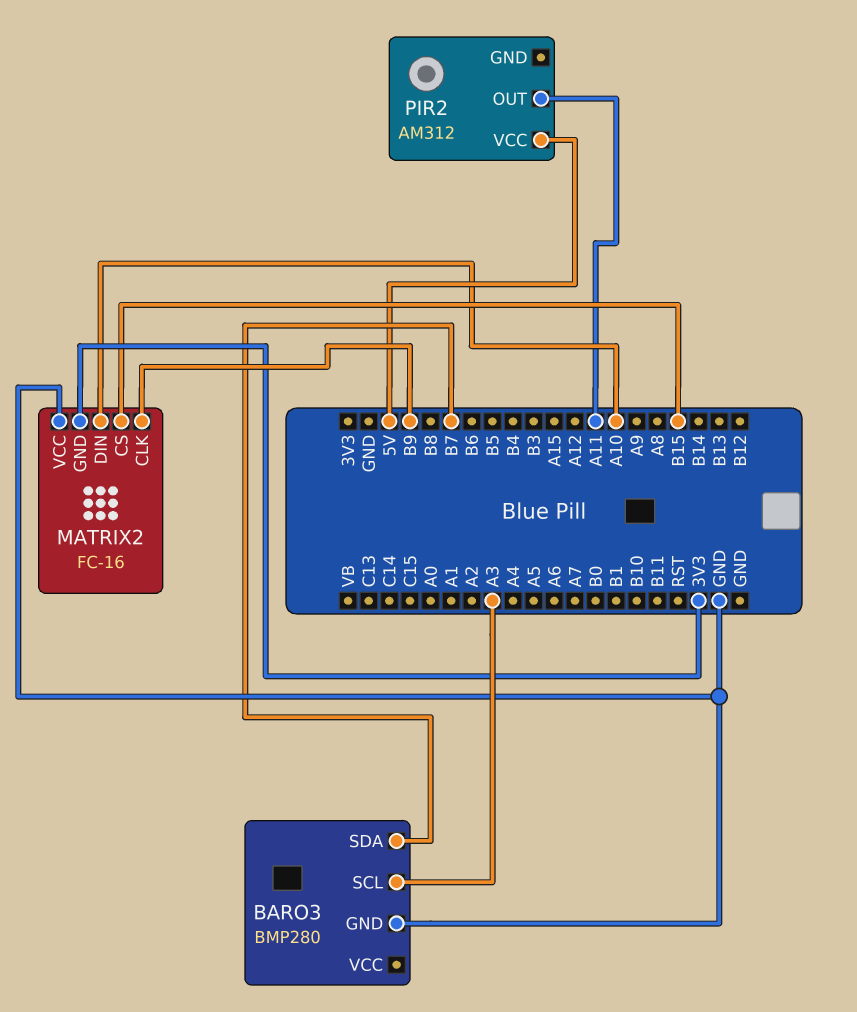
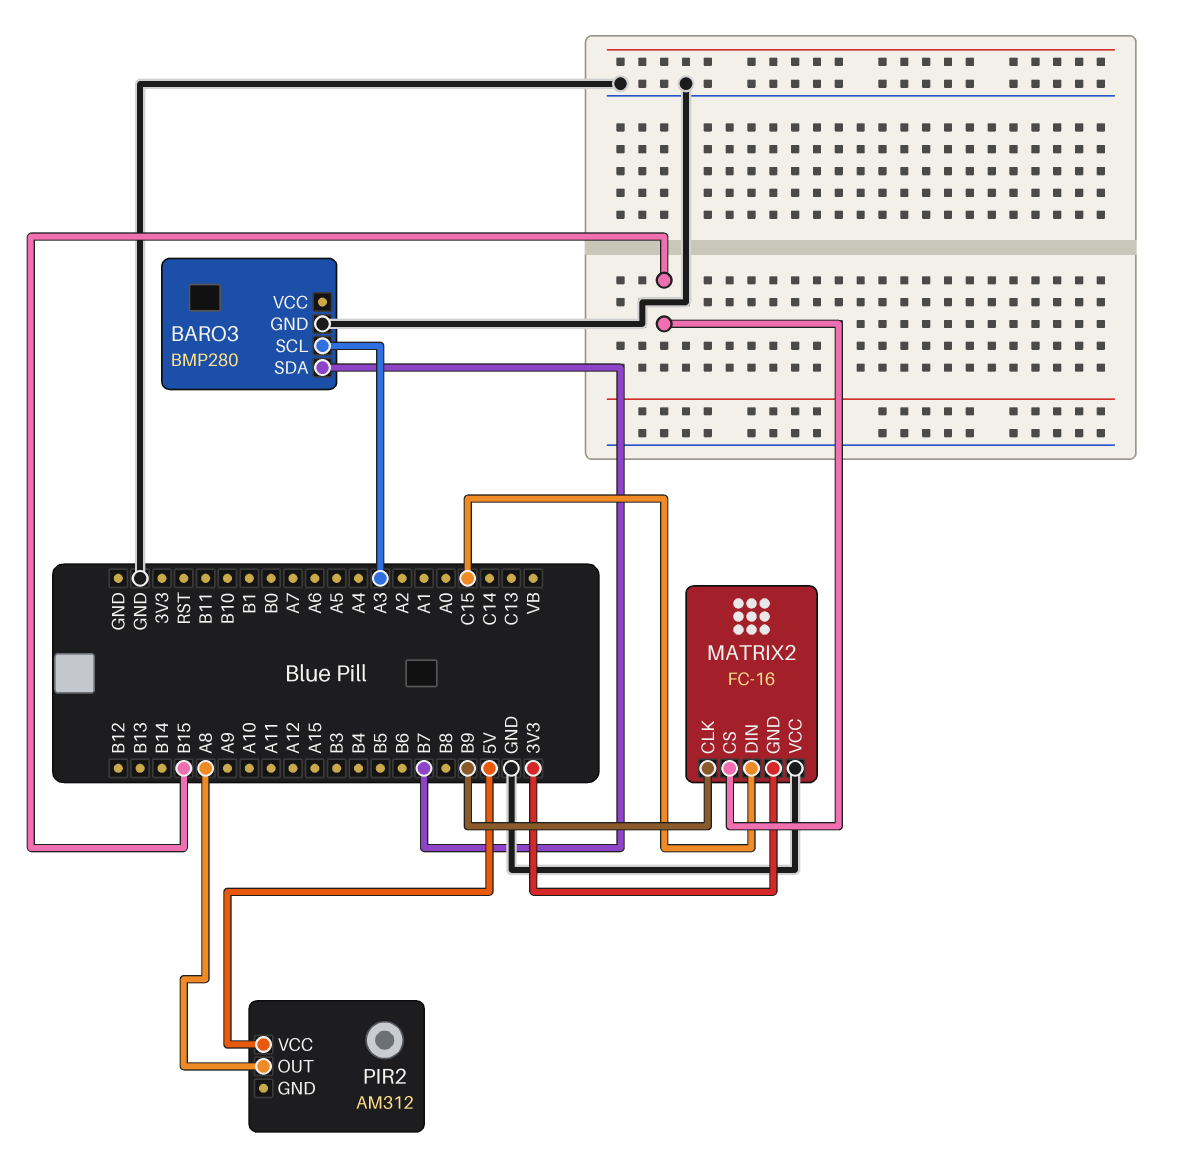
MATRIX2 pin DIN: A10 -> C15
PIR2 pin OUT: A11 -> A8

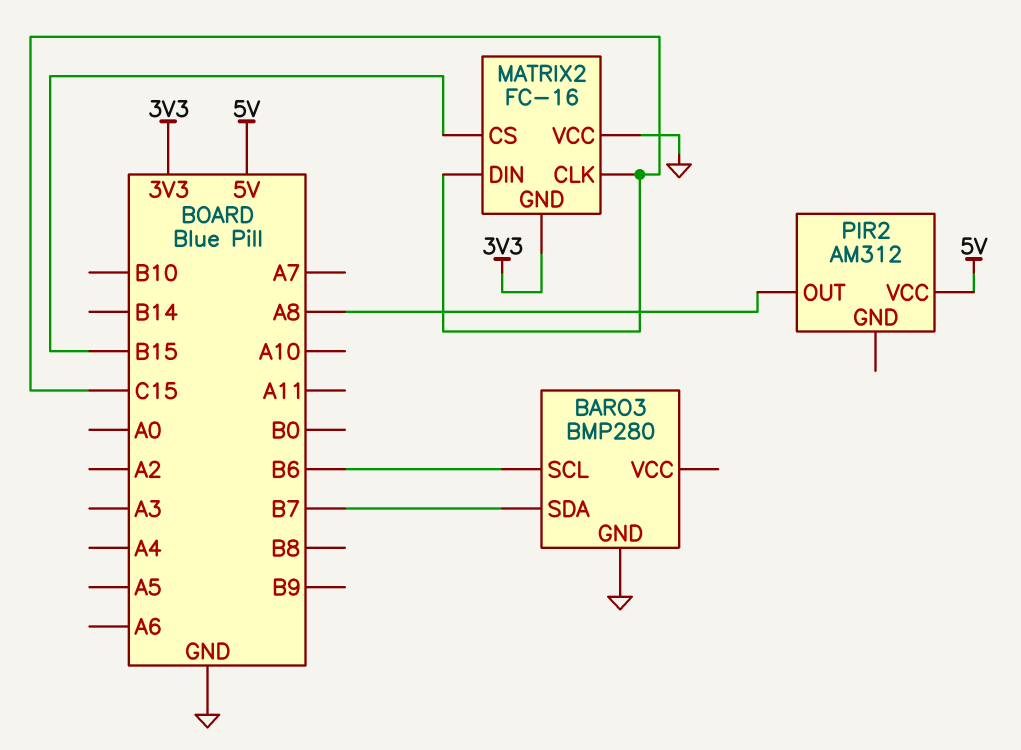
BARO3 pin SCL: A3 -> B6
MATRIX2 pin CLK: B9 -> C15

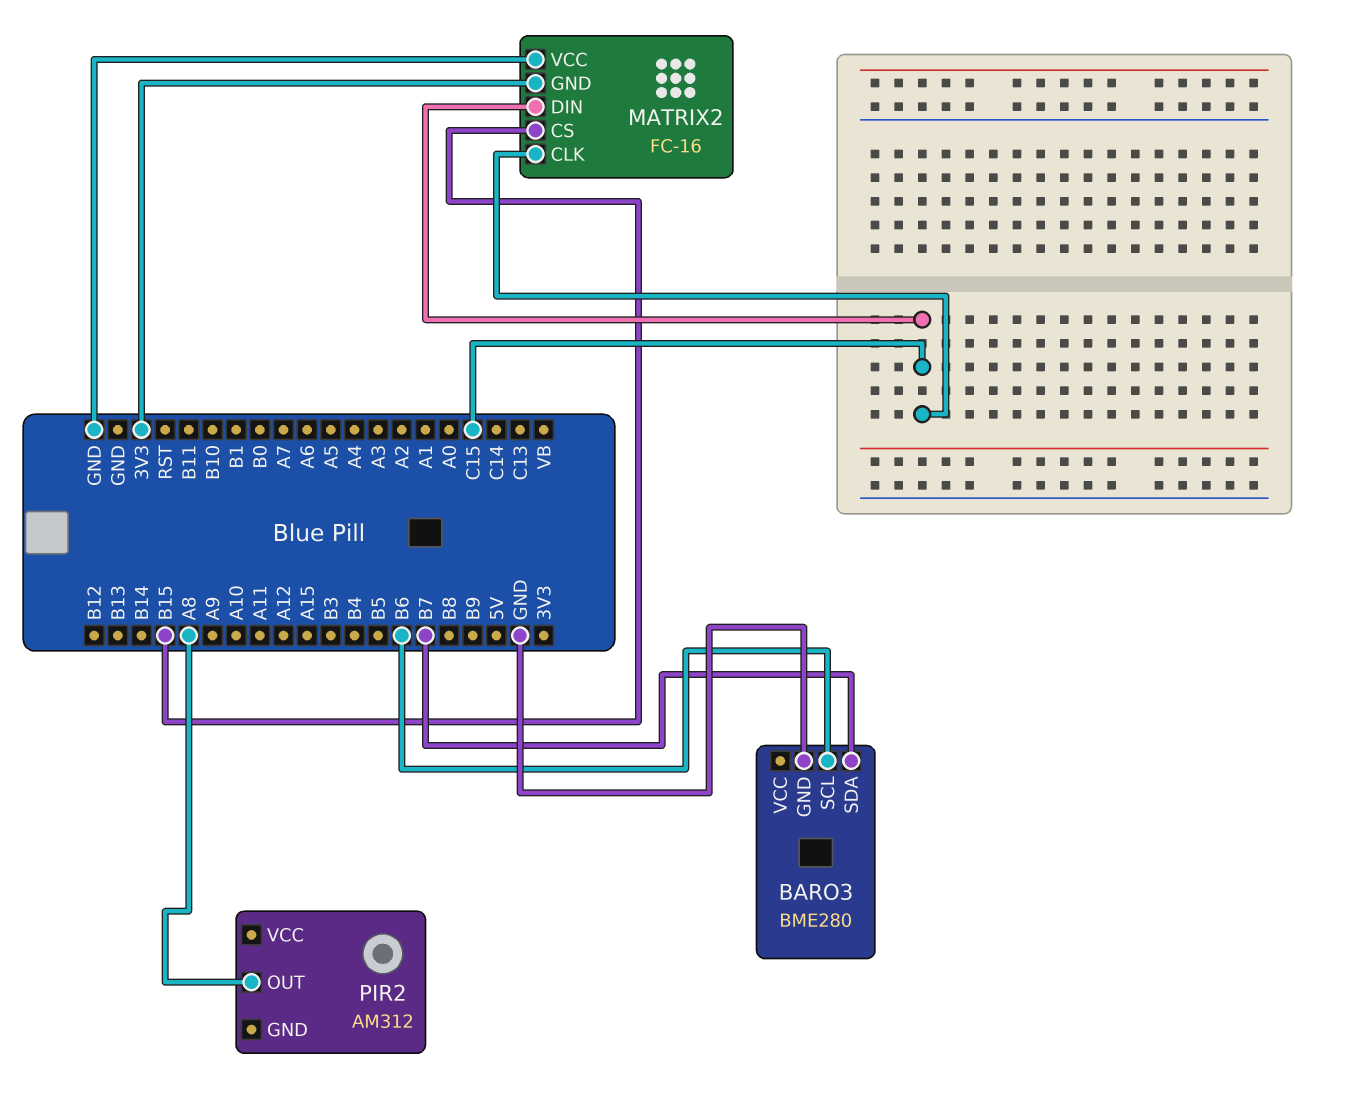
BARO3: BMP280 -> BME280
PIR2 pin VCC: 5V -> none

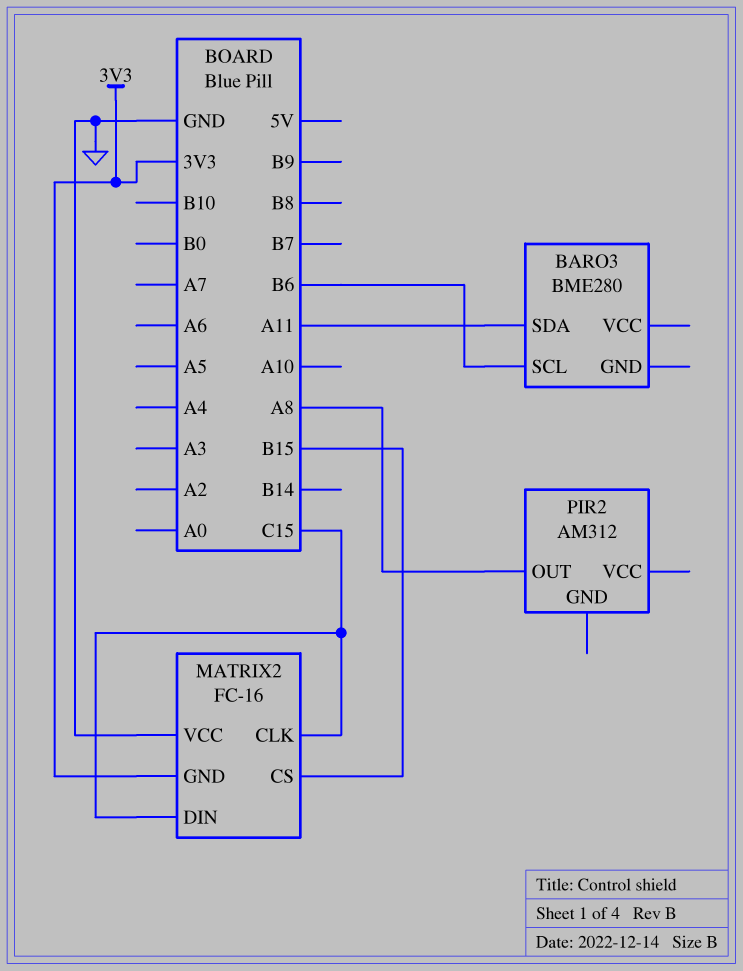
BARO3 pin GND: GND -> none
BARO3 pin SDA: B7 -> A11

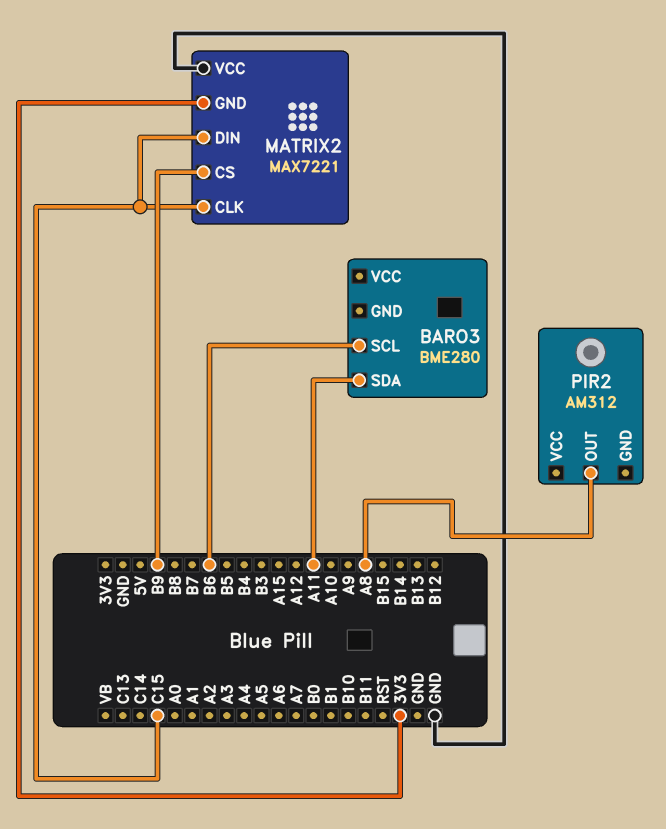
MATRIX2: FC-16 -> MAX7221
MATRIX2 pin CS: B15 -> B9

